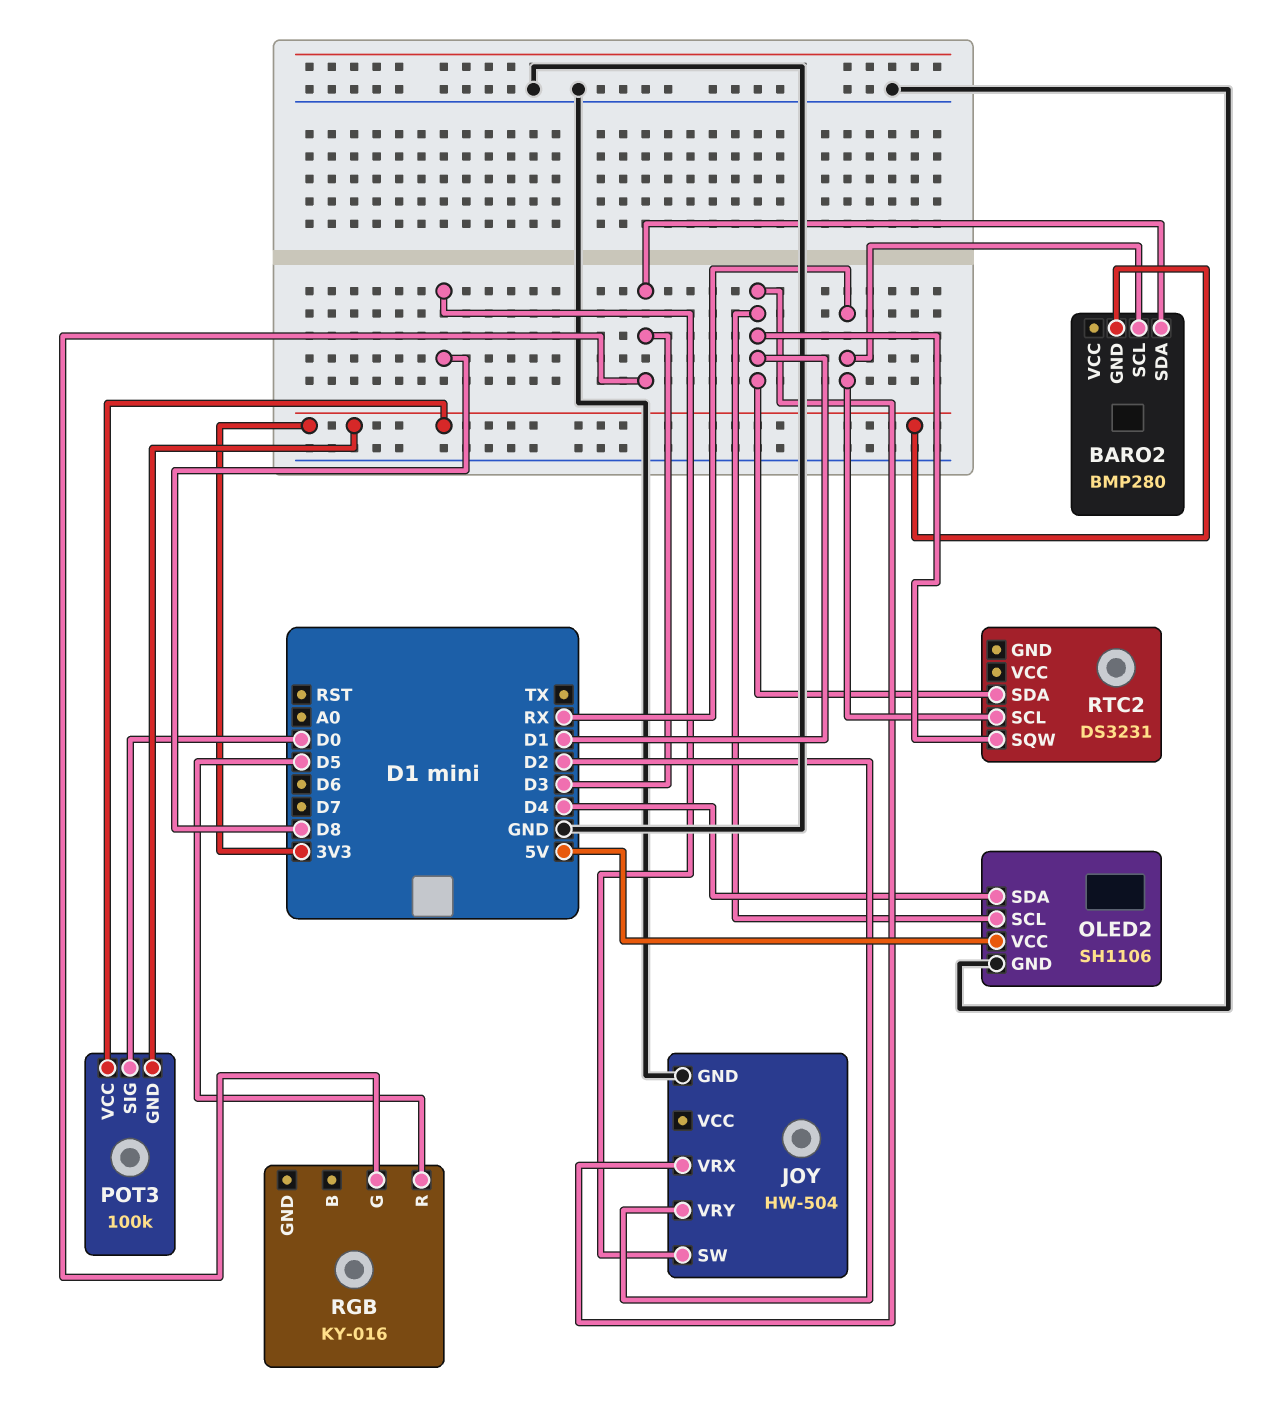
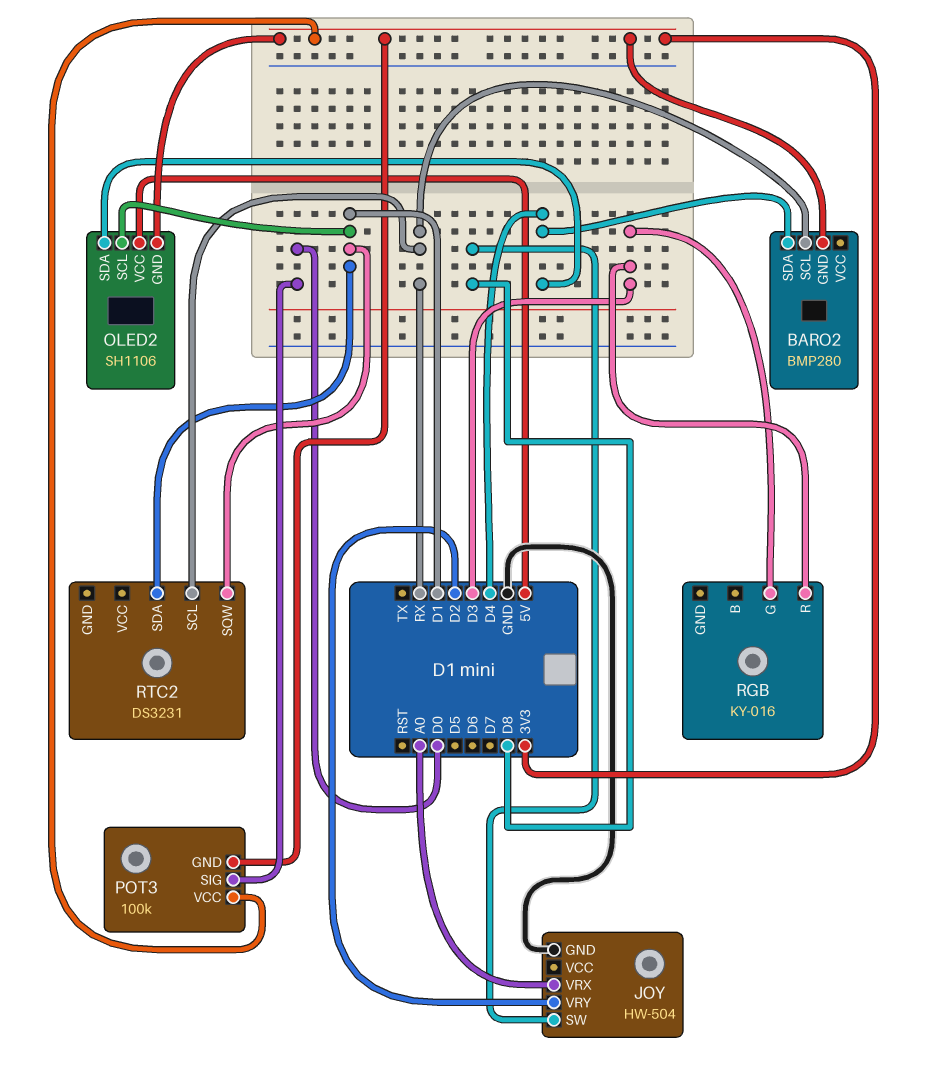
BARO2 pin SDA: D3 -> D4
JOY pin VRX: D1 -> A0
OLED2 pin GND: GND -> 3V3
RGB pin R: D5 -> D3

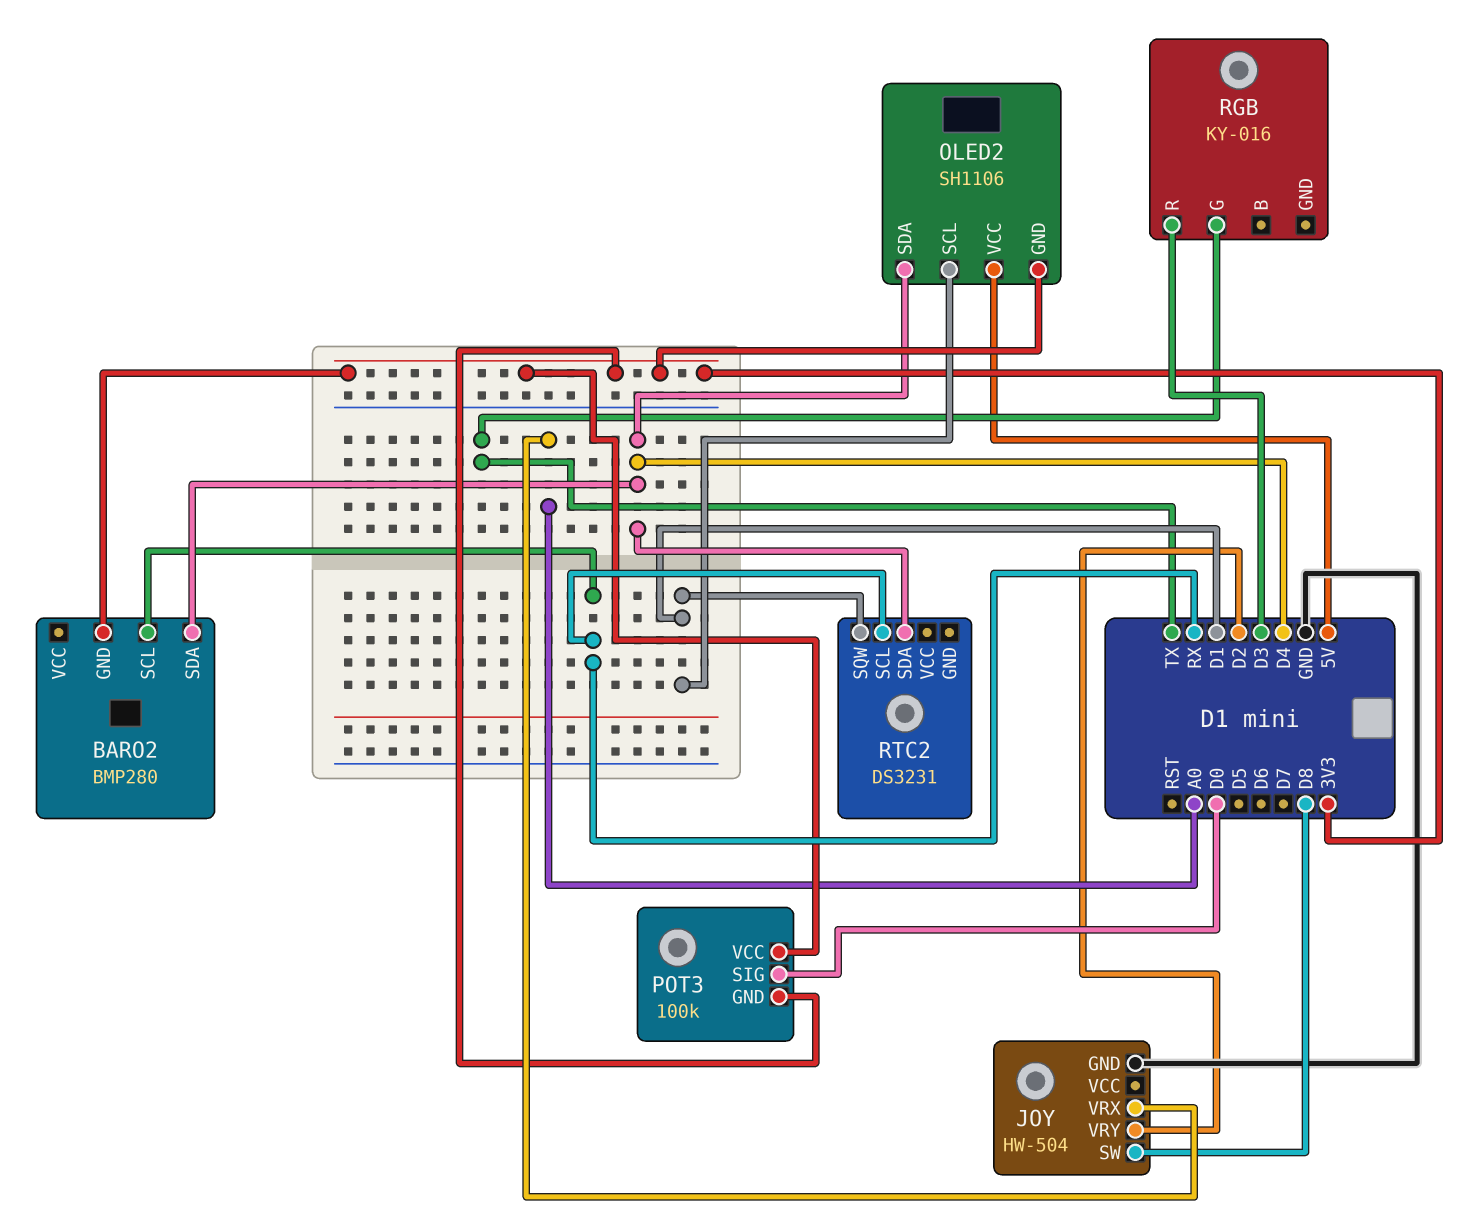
RGB pin G: D3 -> TX
RTC2 pin SDA: D1 -> D4

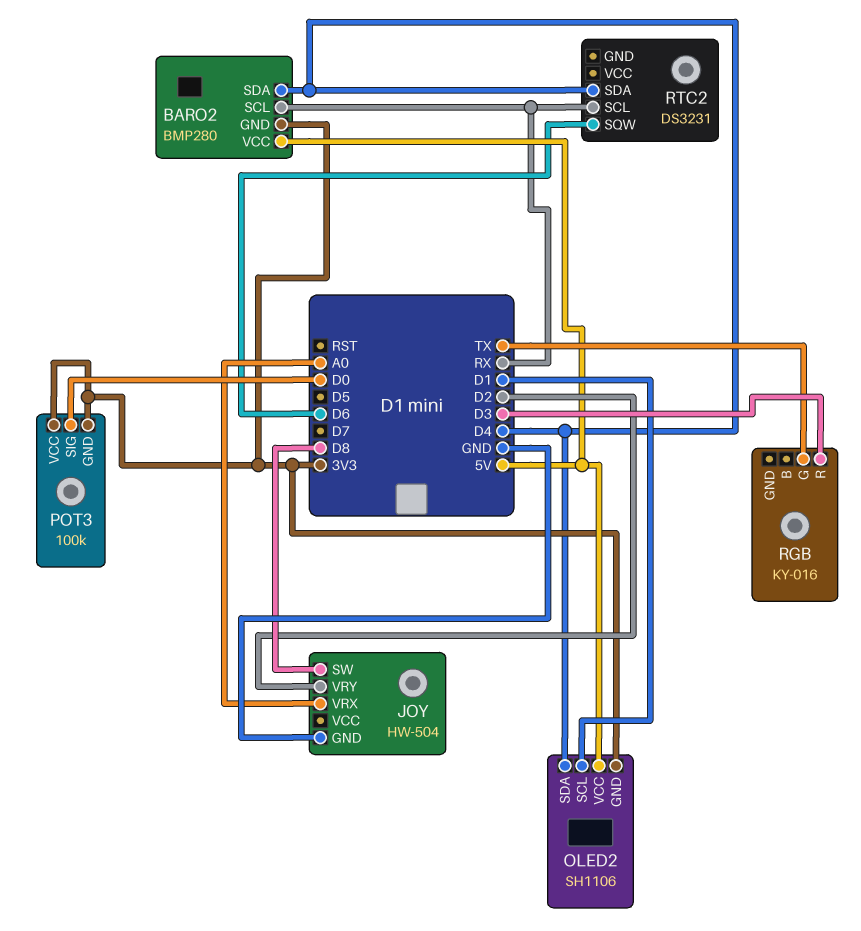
BARO2 pin VCC: none -> 5V
RTC2 pin SQW: D1 -> D6

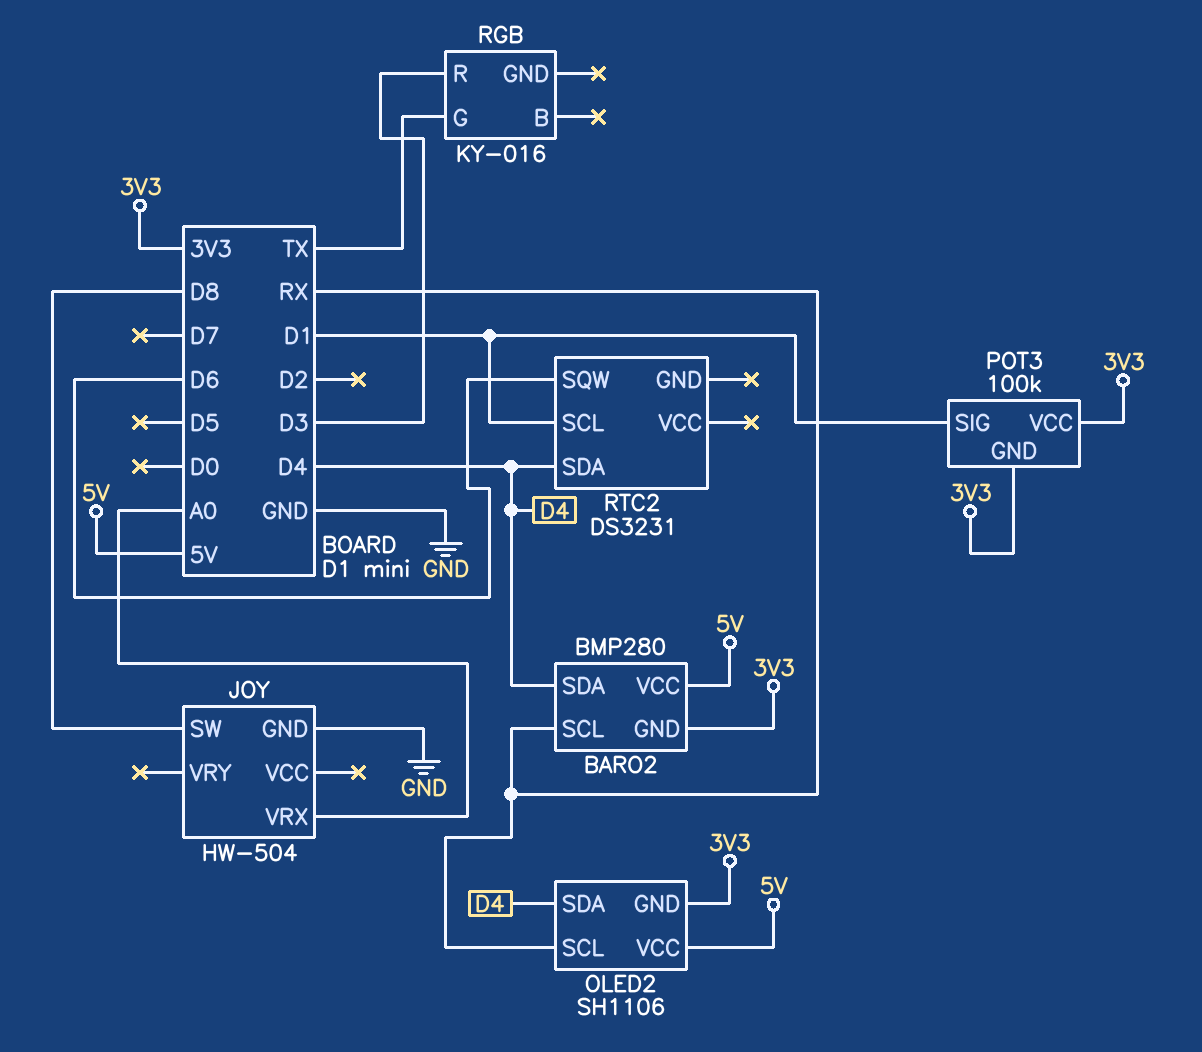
JOY pin VRY: D2 -> none
OLED2 pin SCL: D1 -> RX
POT3 pin SIG: D0 -> D1
RTC2 pin SCL: RX -> D1

